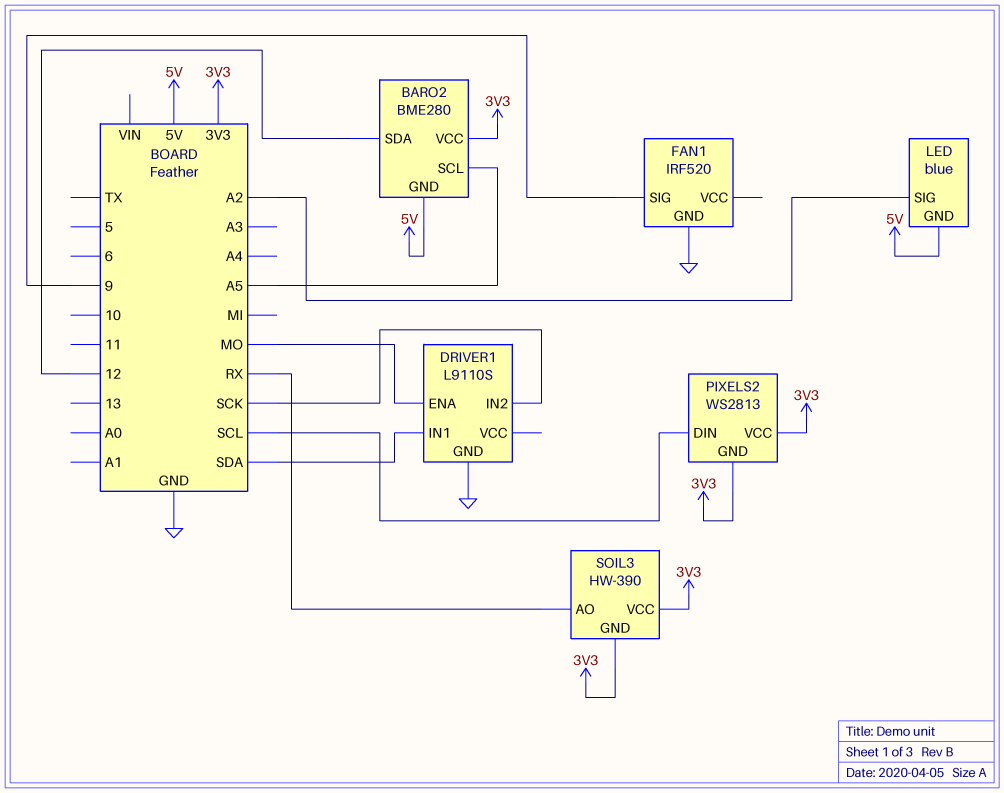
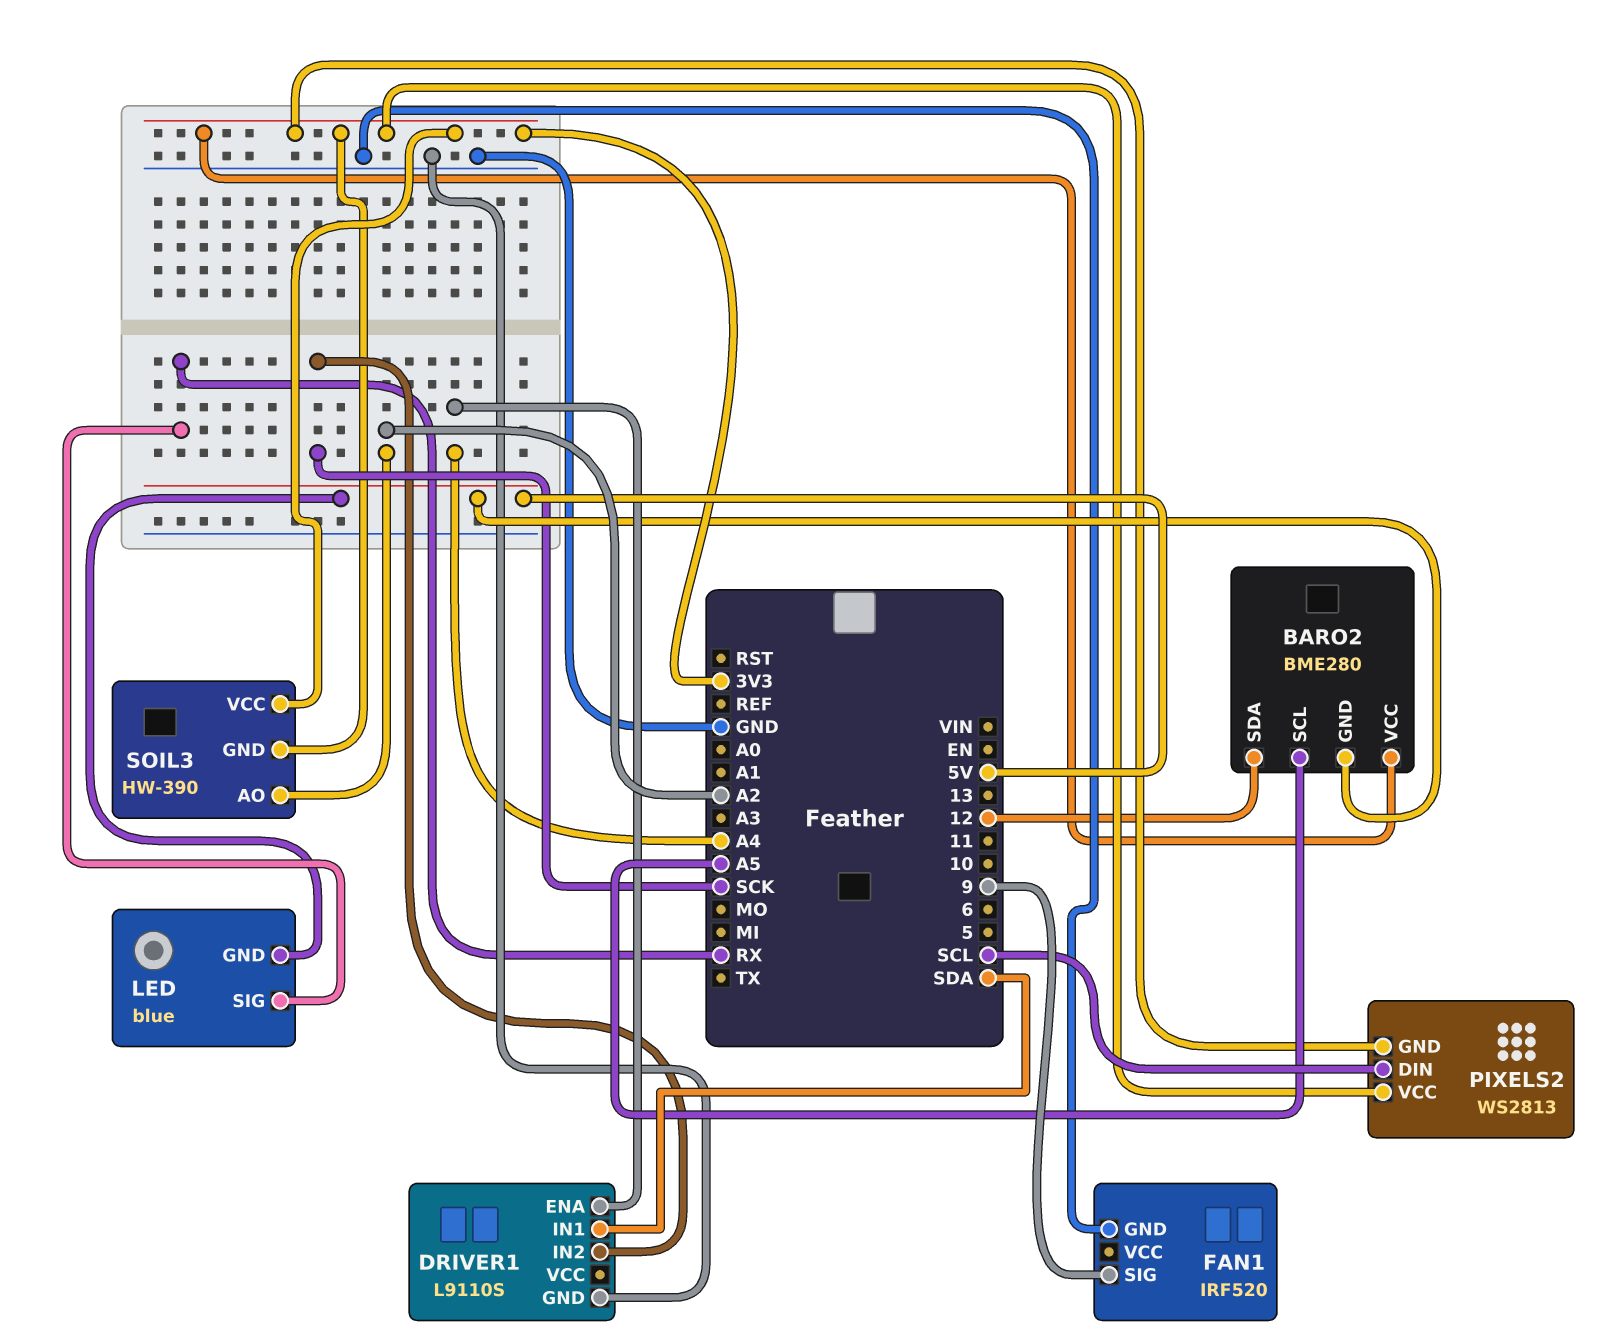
DRIVER1 pin ENA: MO -> A4
LED pin SIG: A2 -> RX
SOIL3 pin AO: RX -> A2

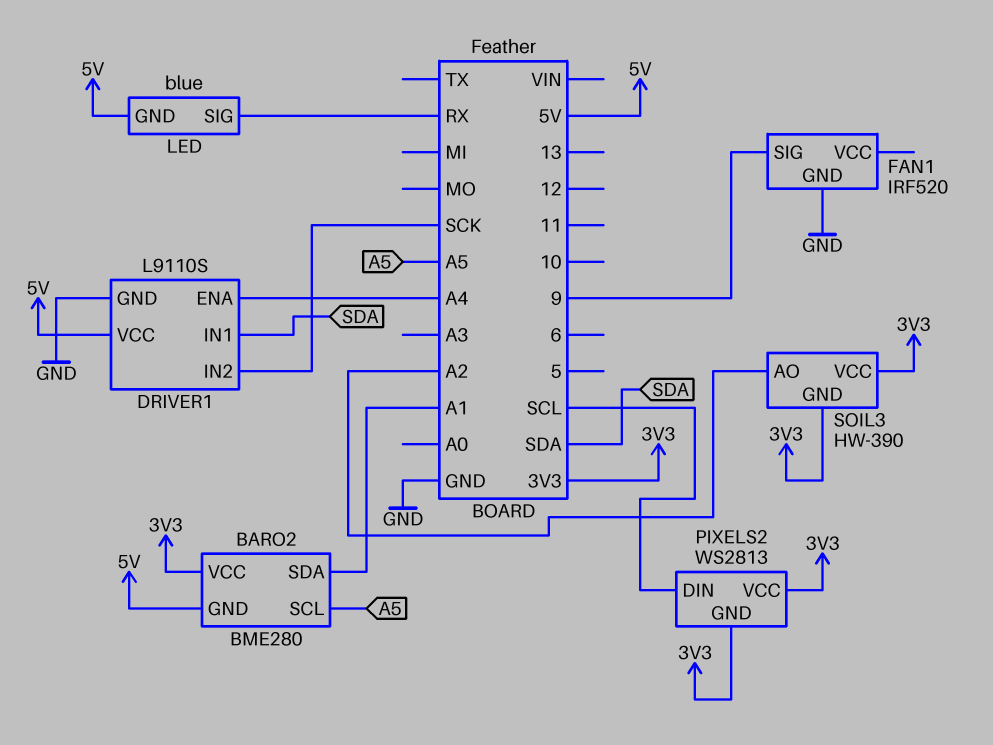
BARO2 pin SDA: 12 -> A1
DRIVER1 pin VCC: none -> 5V

